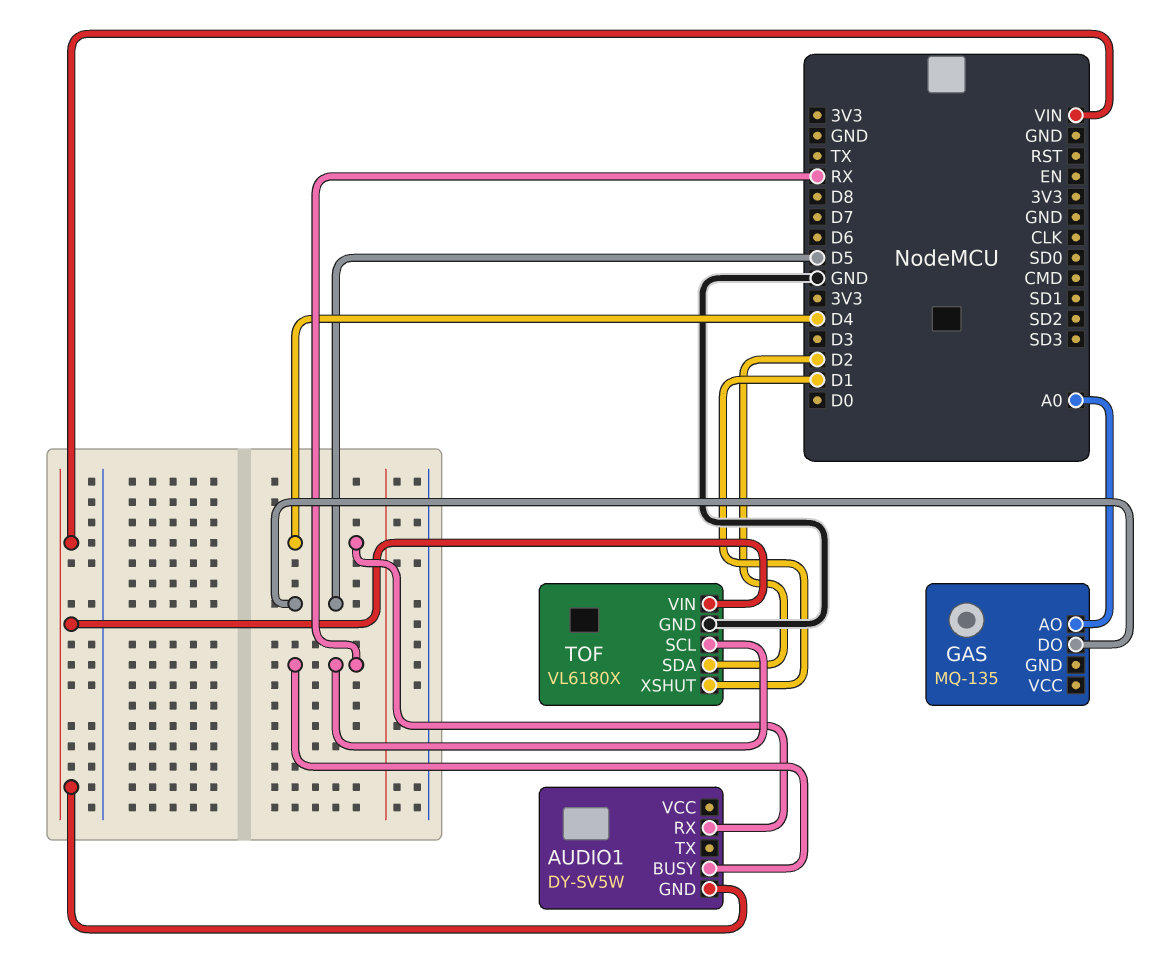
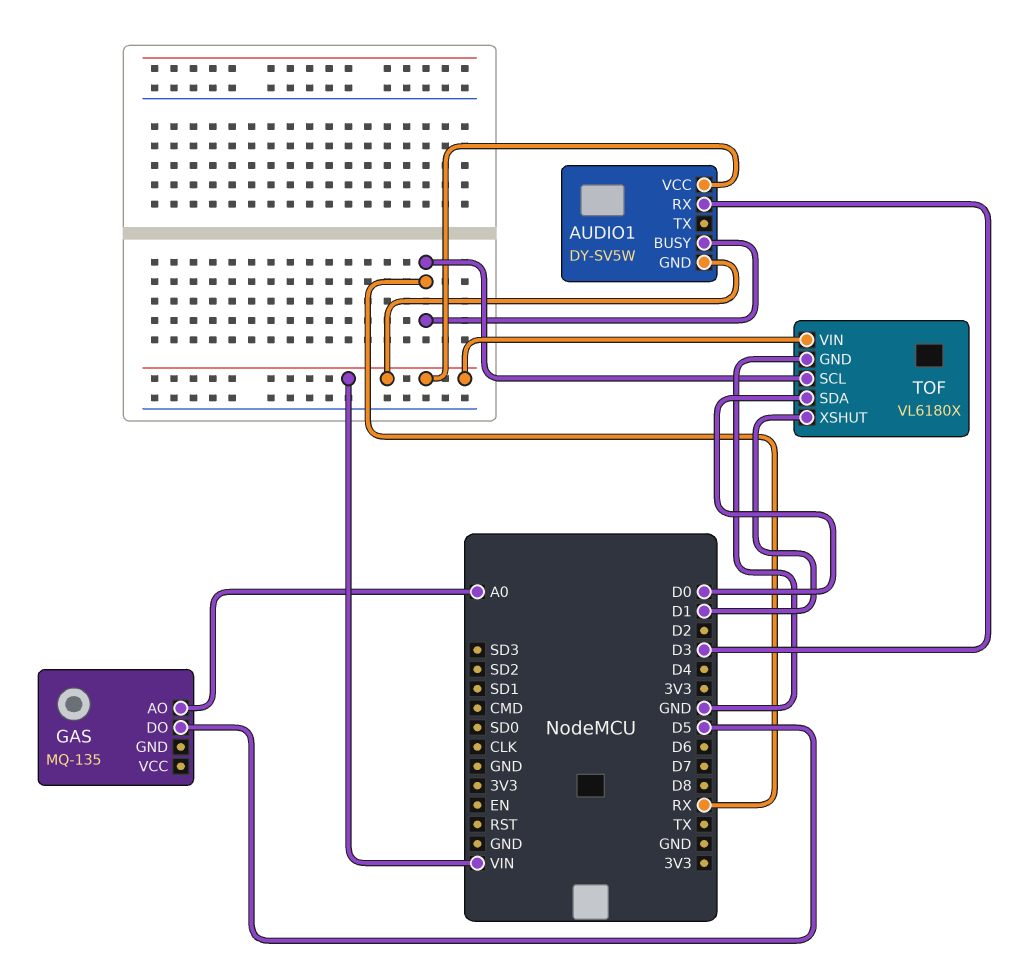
AUDIO1 pin RX: D4 -> D3
AUDIO1 pin VCC: none -> VIN
TOF pin SDA: D2 -> D0

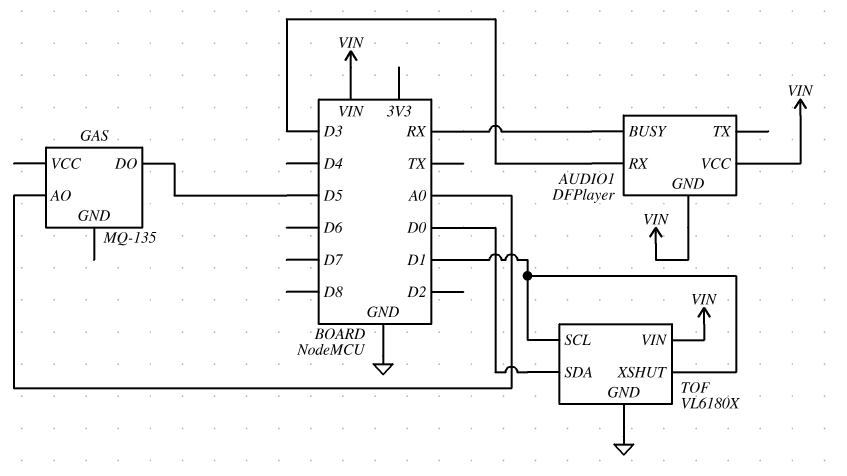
AUDIO1: DY-SV5W -> DFPlayer
TOF pin SCL: RX -> D1

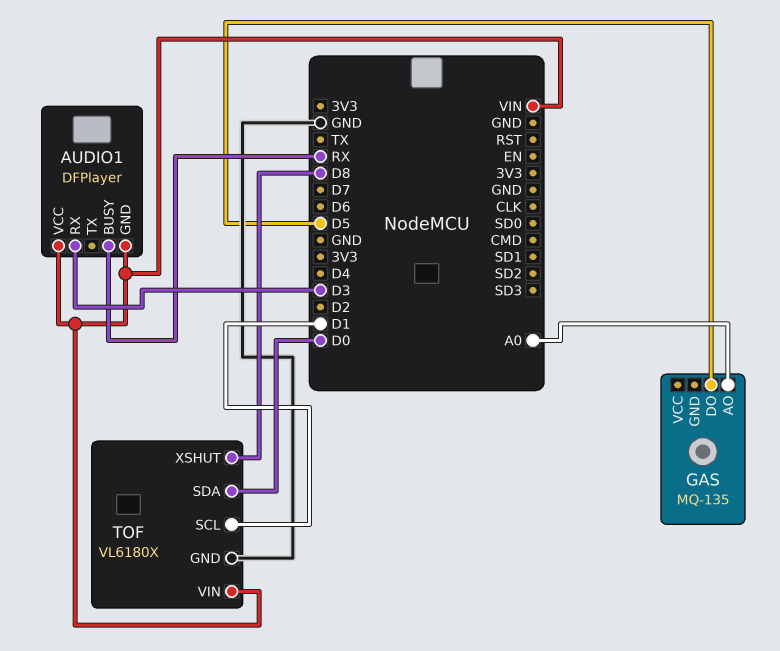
TOF pin XSHUT: D1 -> D8

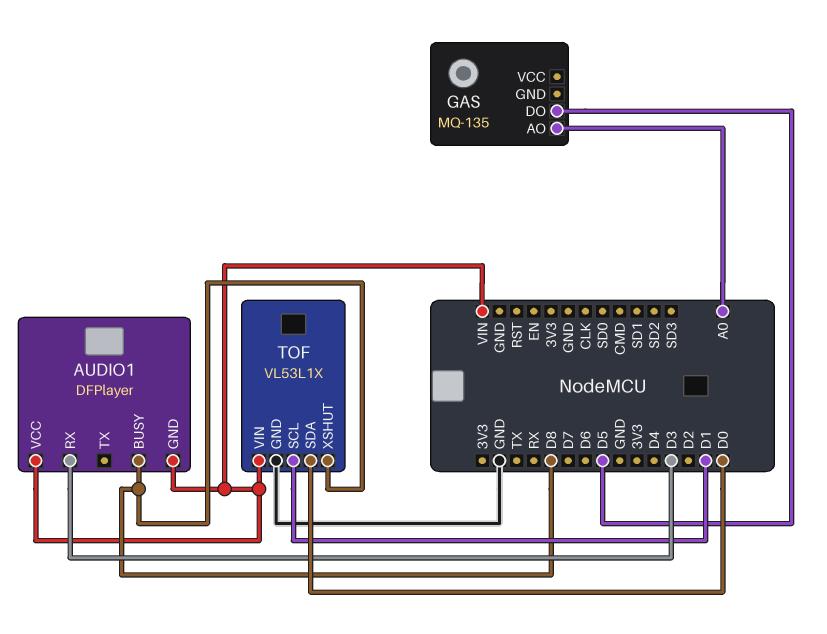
AUDIO1 pin BUSY: RX -> D8
TOF: VL6180X -> VL53L1X

